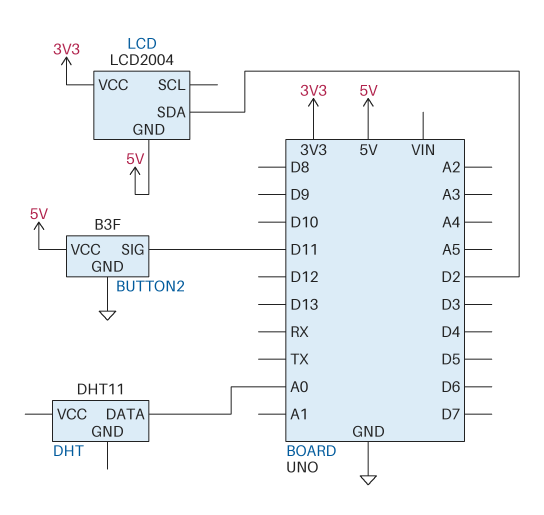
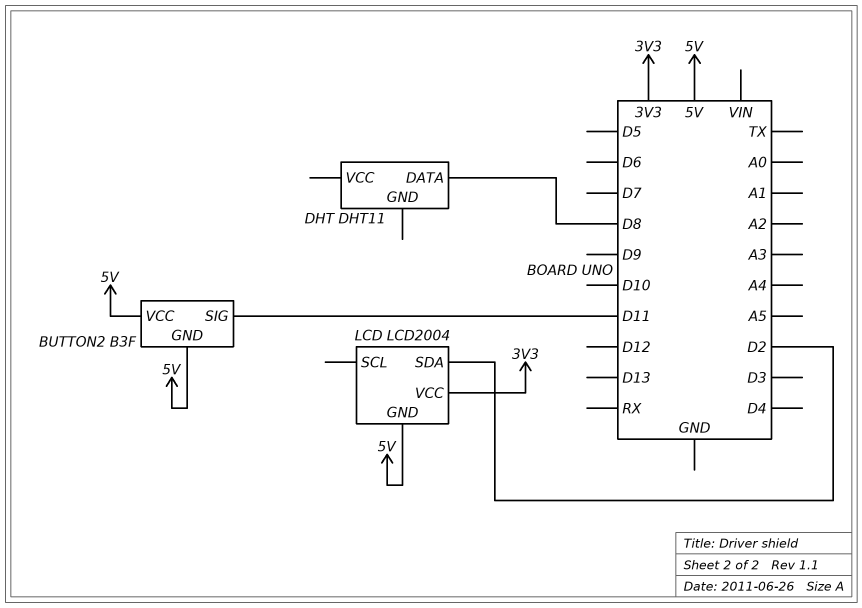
BUTTON2 pin GND: GND -> 5V
DHT pin DATA: A0 -> D8

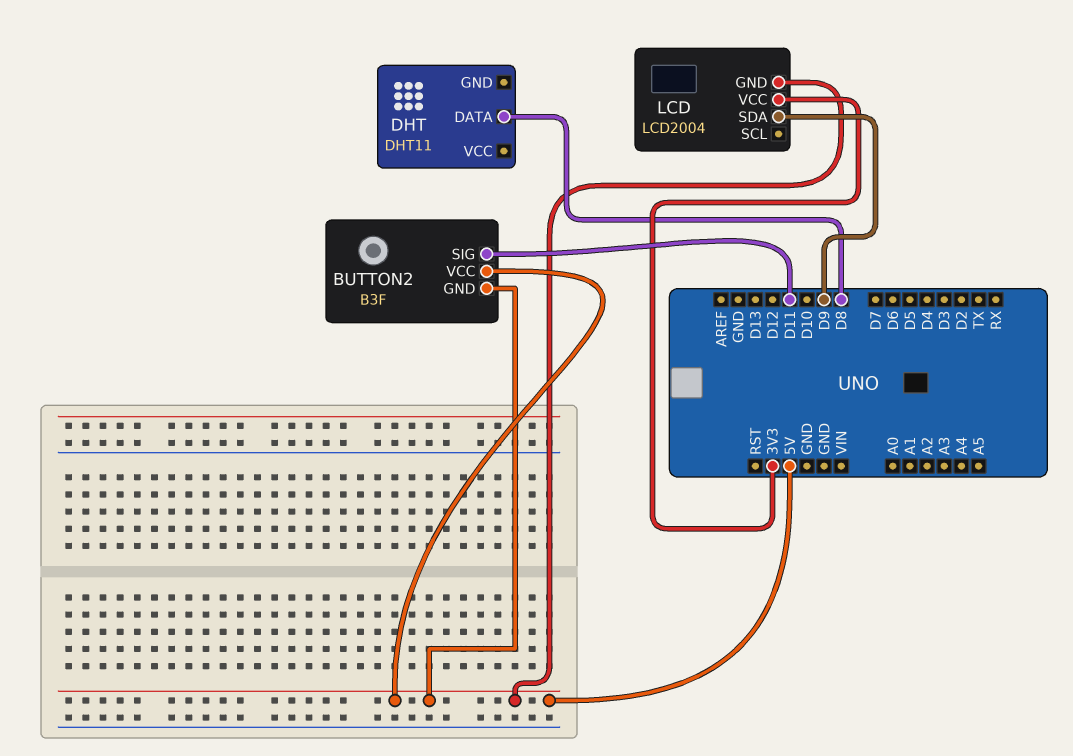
LCD pin SDA: D2 -> D9

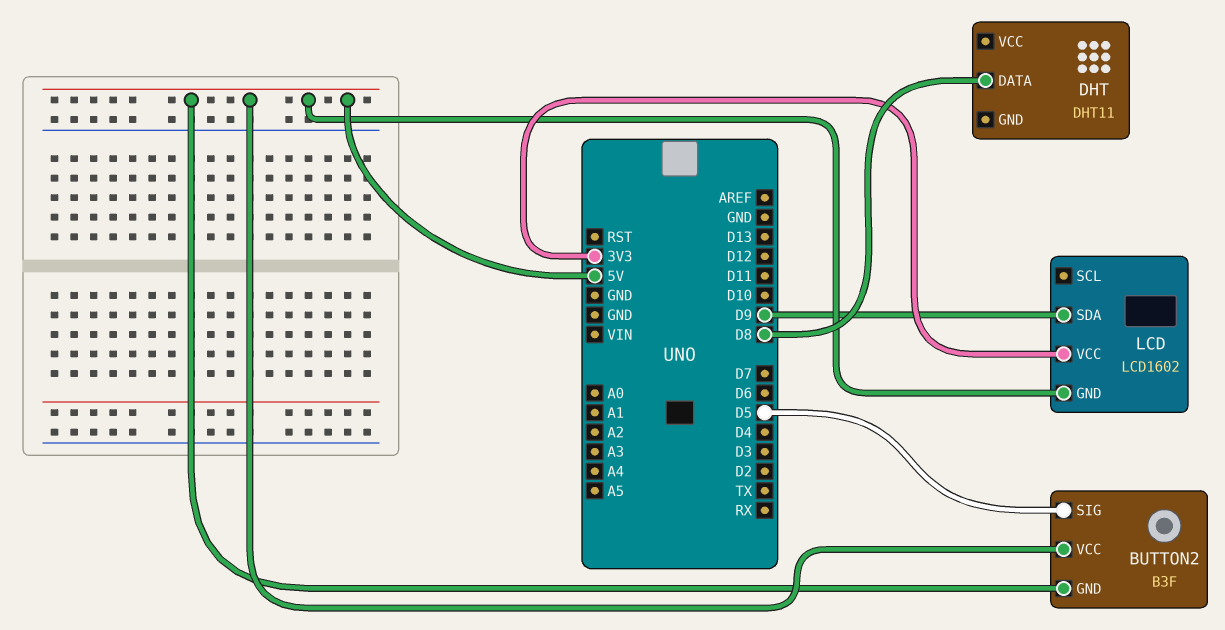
BUTTON2 pin SIG: D11 -> D5
LCD: LCD2004 -> LCD1602

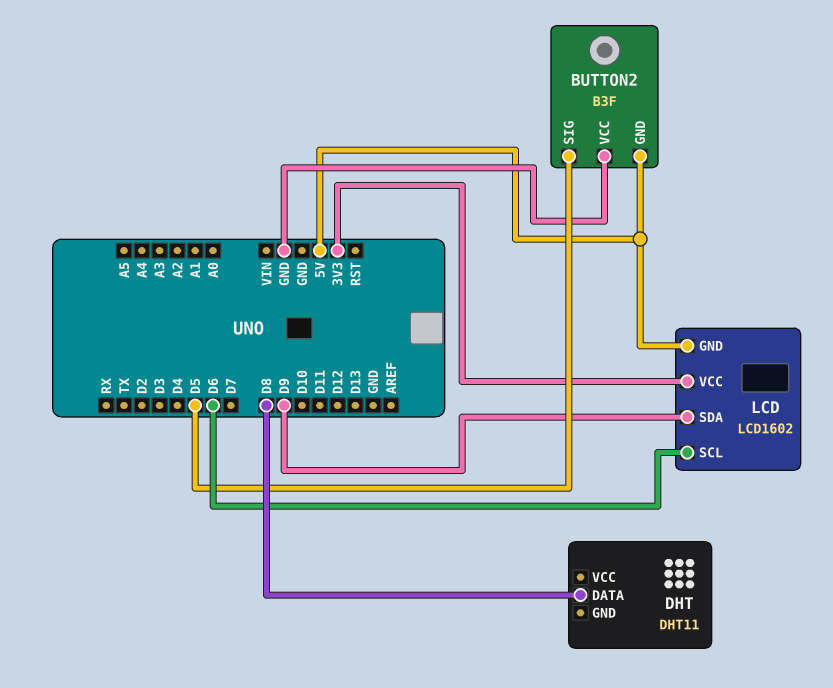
BUTTON2 pin VCC: 5V -> GND
LCD pin SCL: none -> D6

